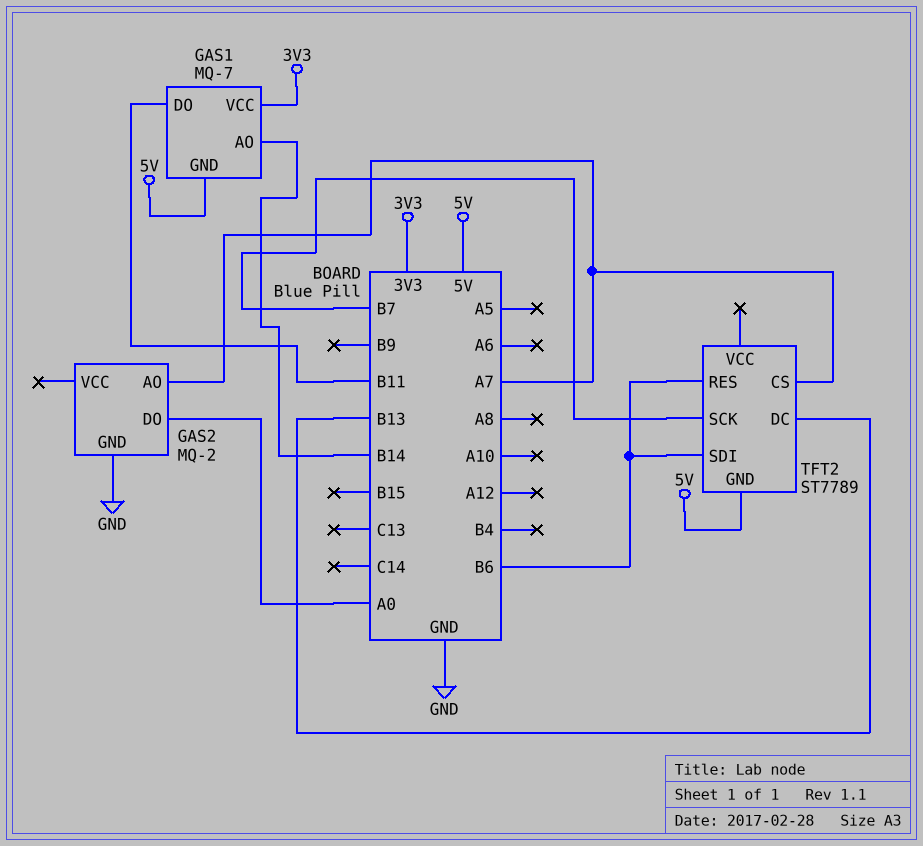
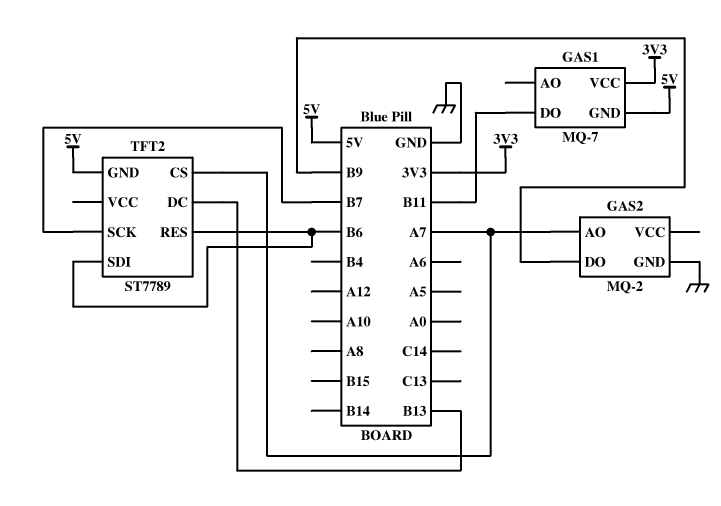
GAS1 pin AO: B14 -> none
GAS2 pin DO: A0 -> B9

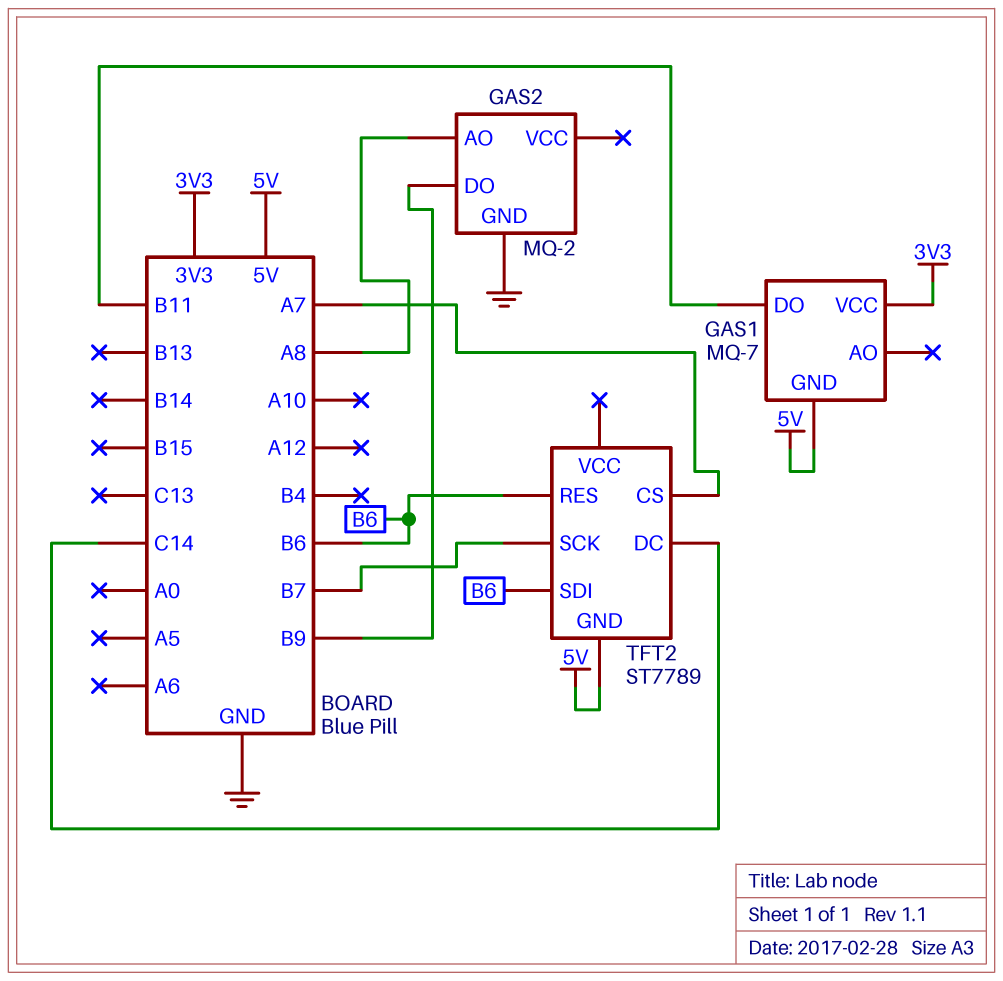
GAS2 pin AO: A7 -> A8
TFT2 pin DC: B13 -> C14

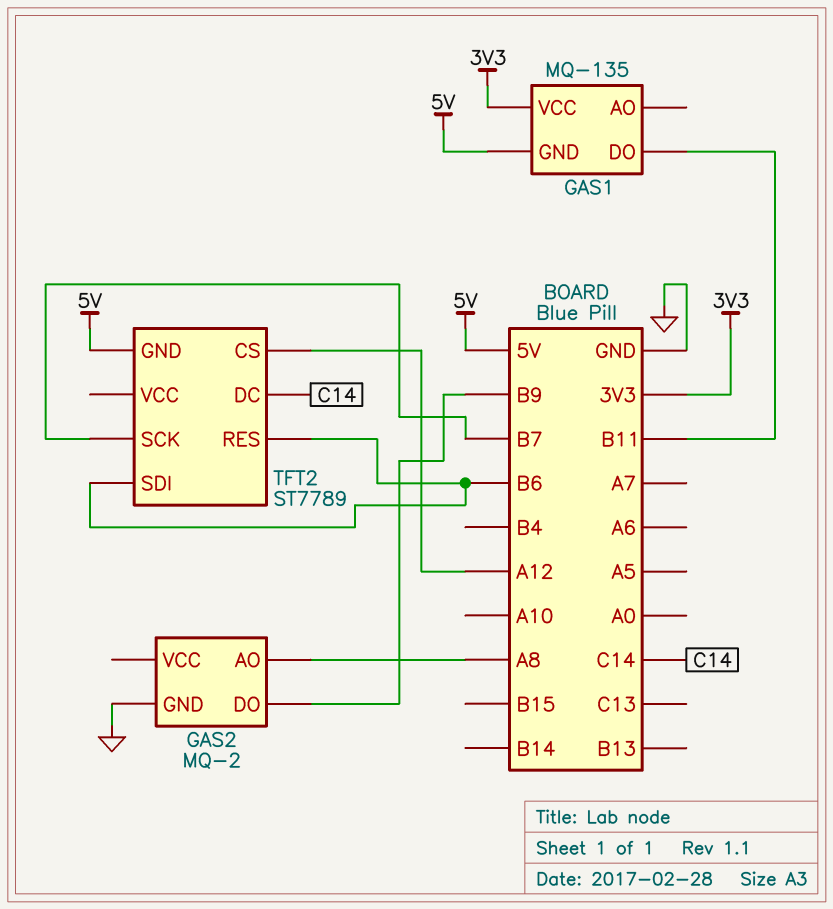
GAS1: MQ-7 -> MQ-135
TFT2 pin CS: A7 -> A12

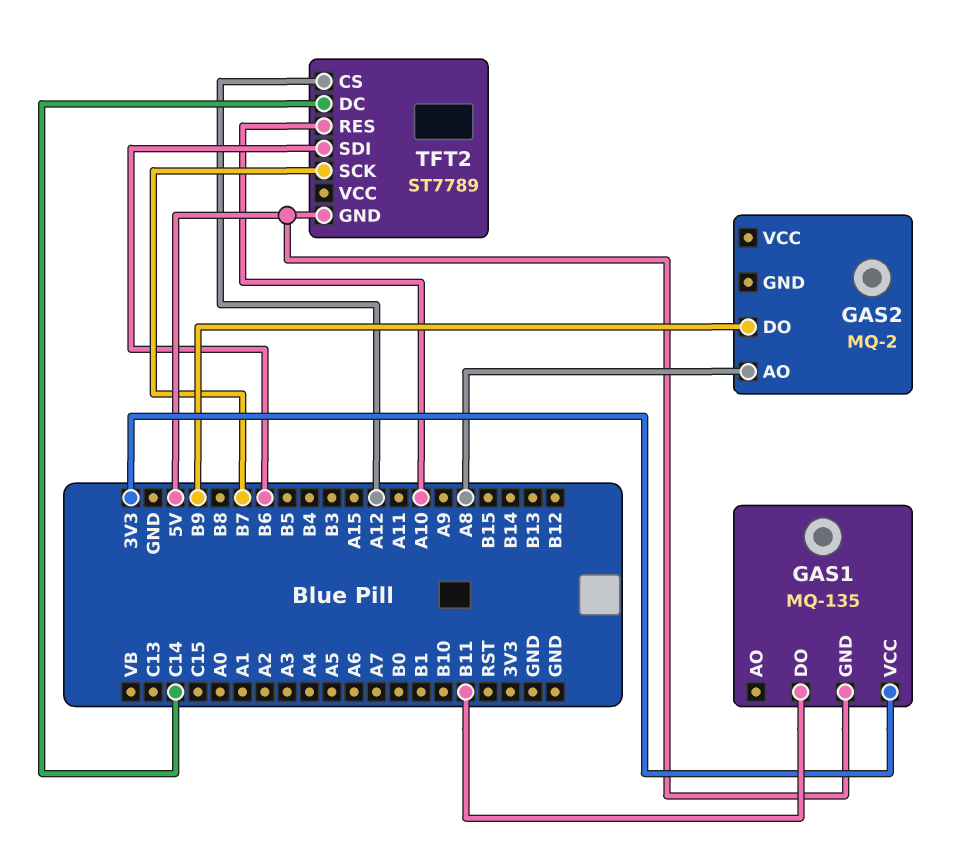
GAS2 pin GND: GND -> none
TFT2 pin RES: B6 -> A10

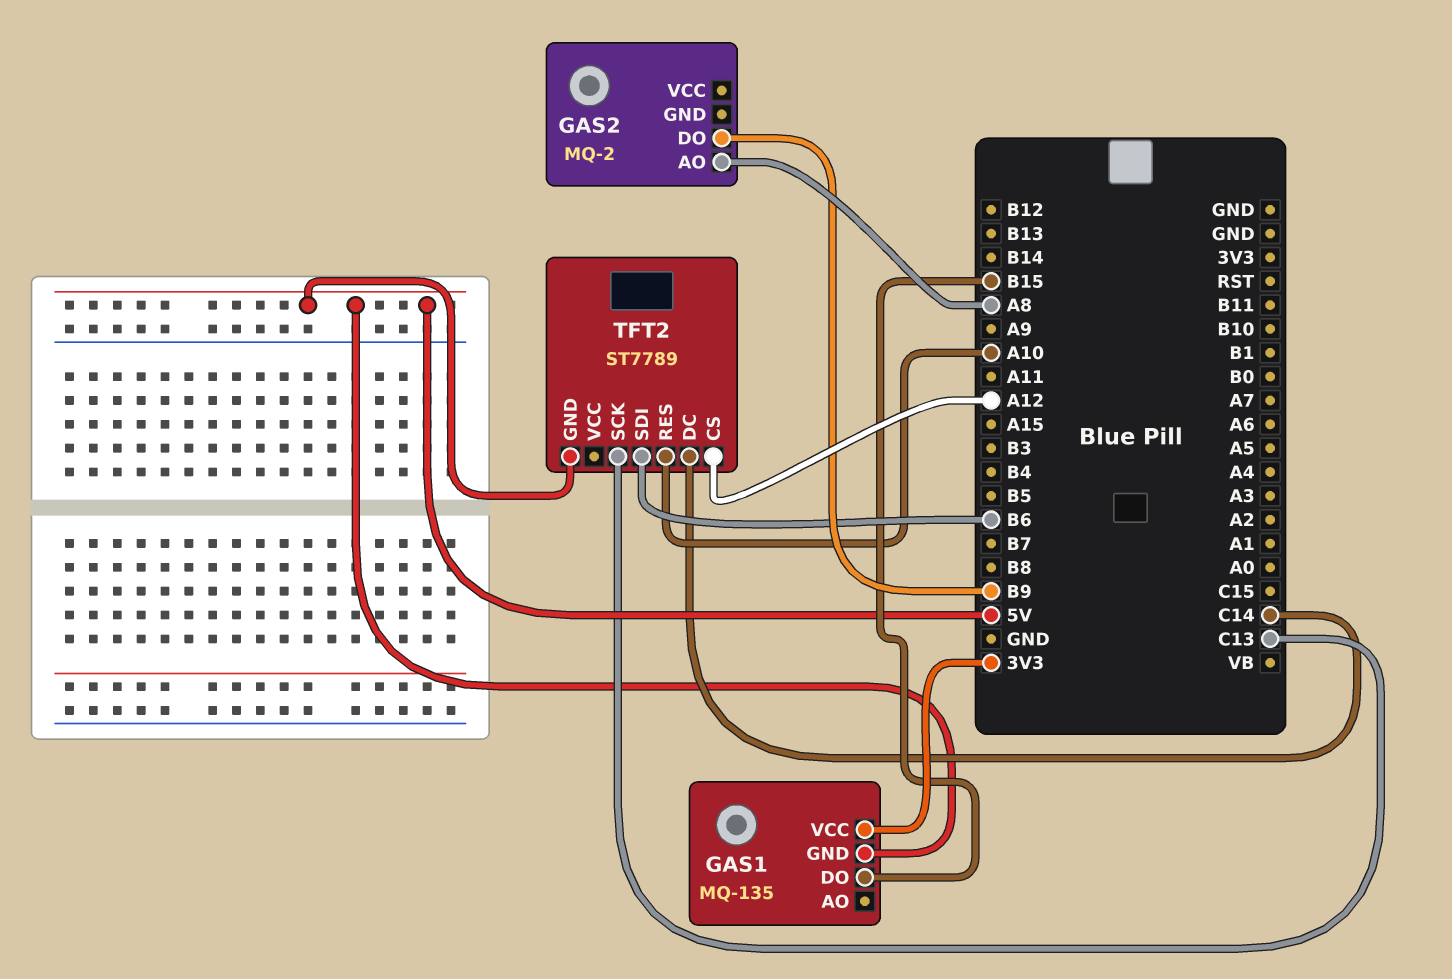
GAS1 pin DO: B11 -> B15
TFT2 pin SCK: B7 -> C13

